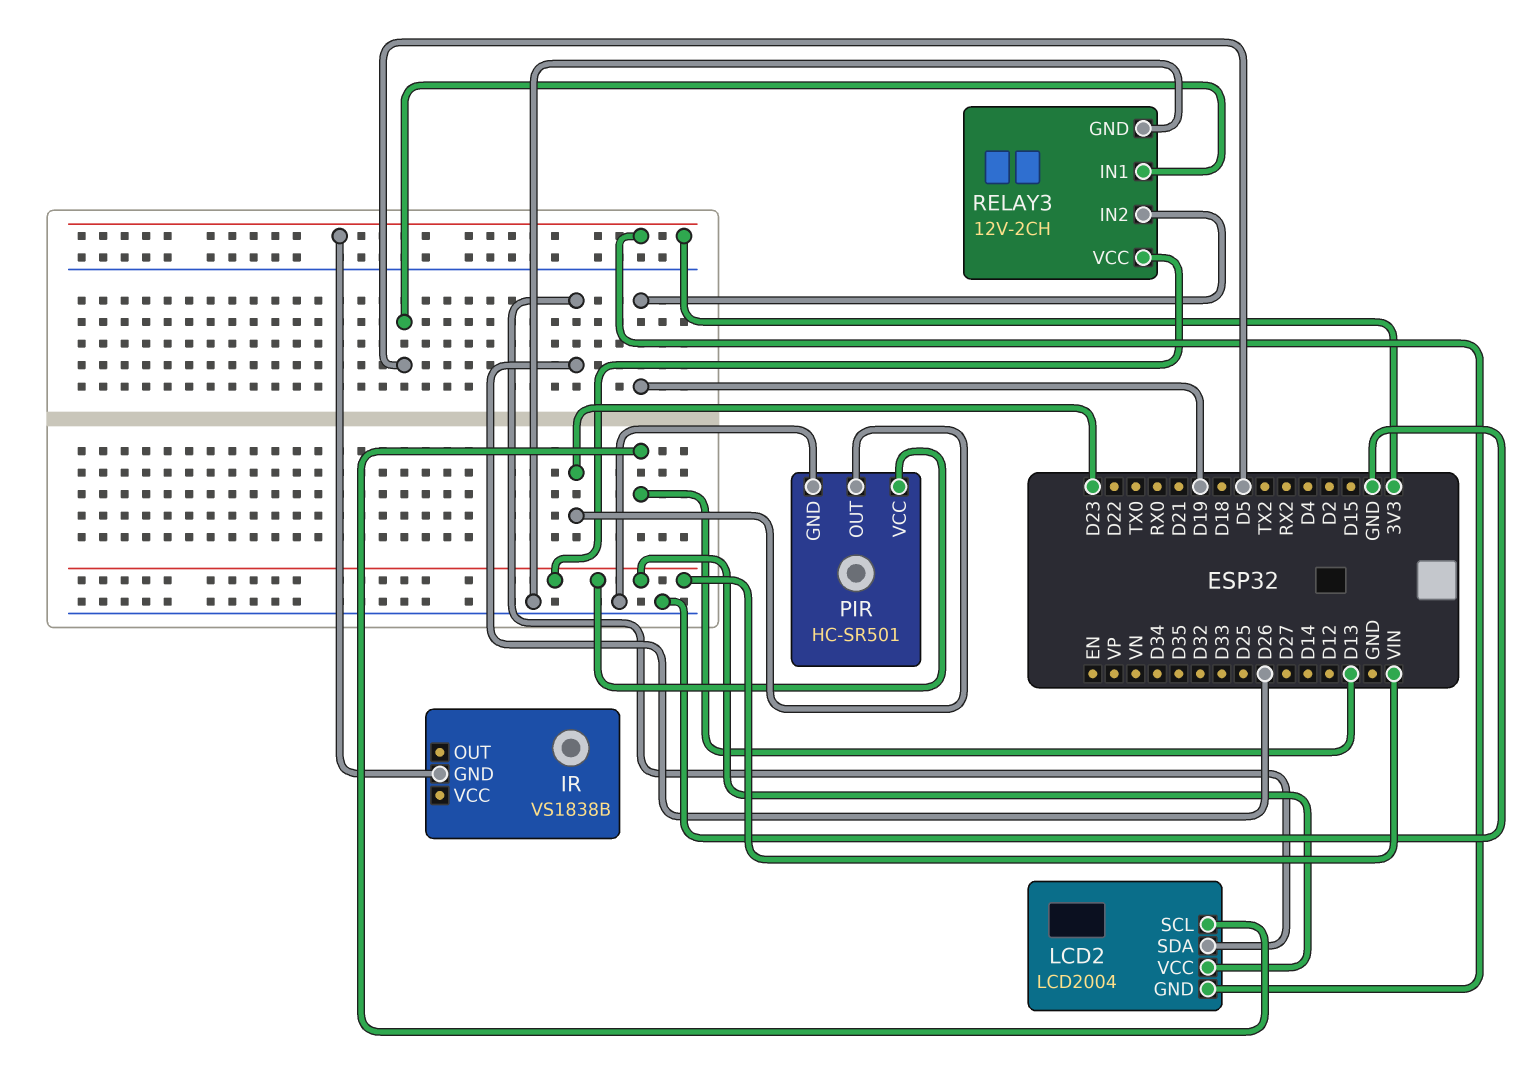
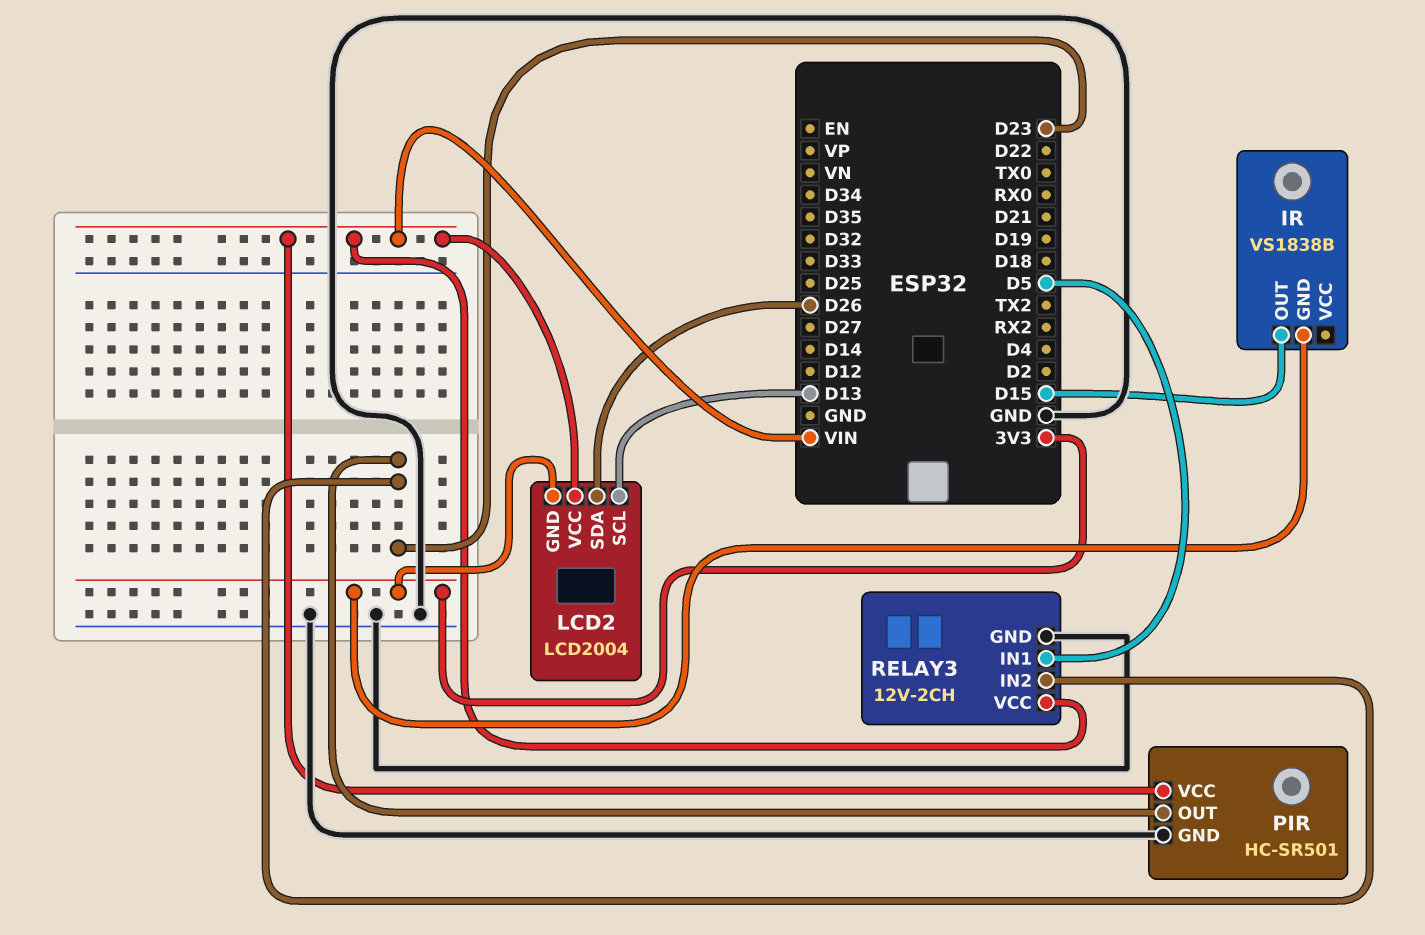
IR pin OUT: none -> D15
RELAY3 pin IN2: D19 -> D23

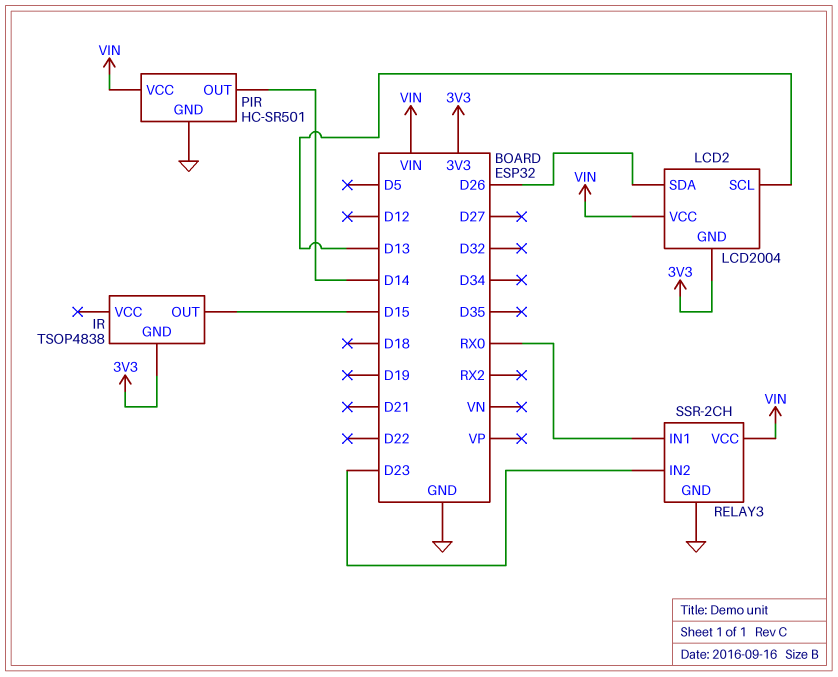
IR: VS1838B -> TSOP4838
PIR pin OUT: D23 -> D14
RELAY3: 12V-2CH -> SSR-2CH
RELAY3 pin IN1: D5 -> RX0

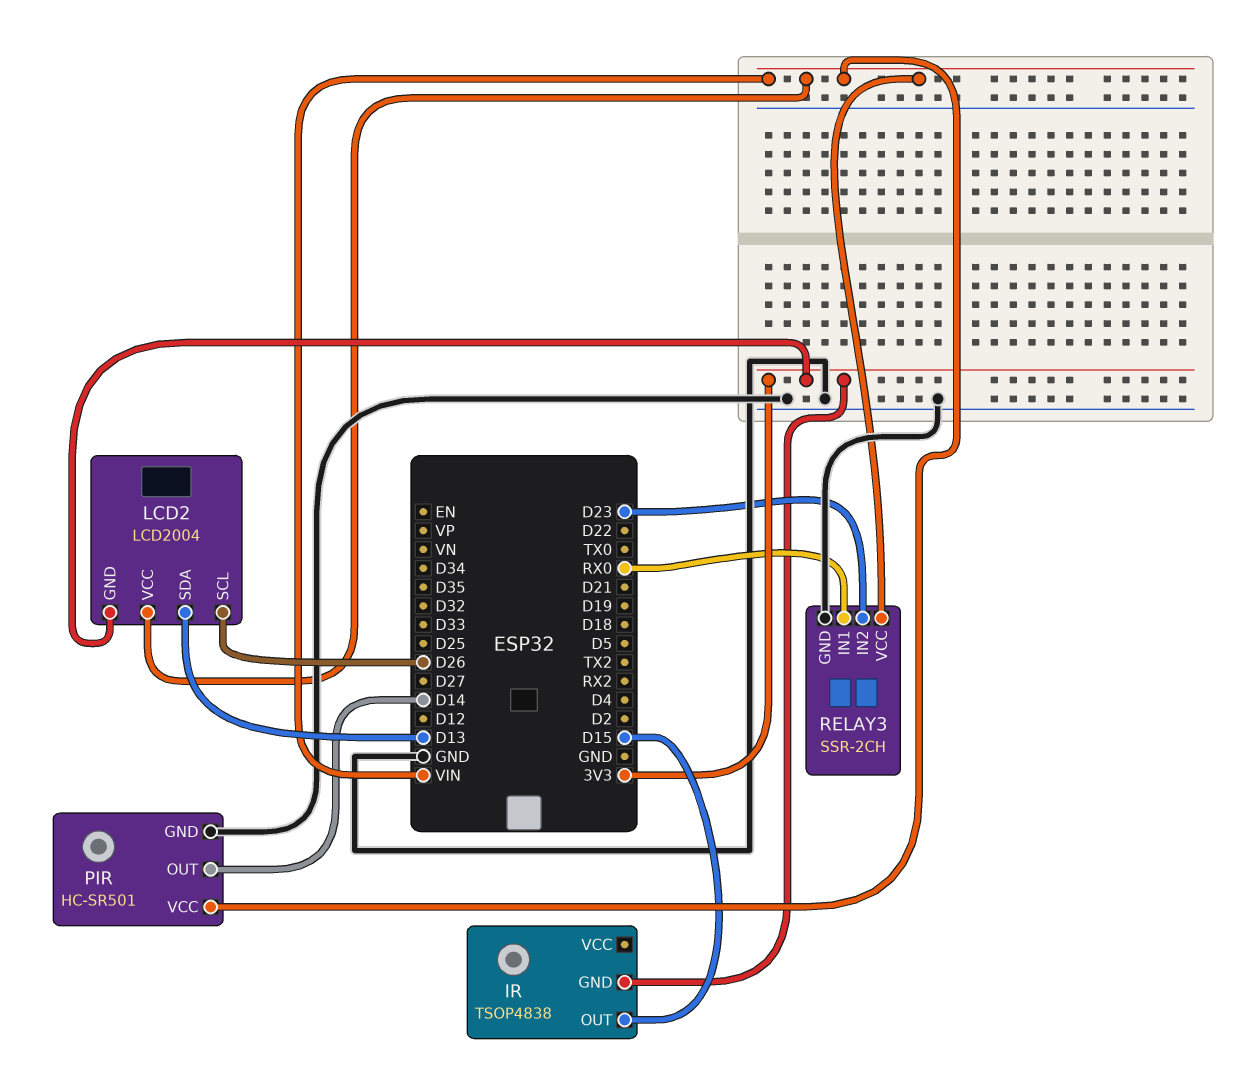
LCD2 pin SCL: D13 -> D26
LCD2 pin SDA: D26 -> D13

